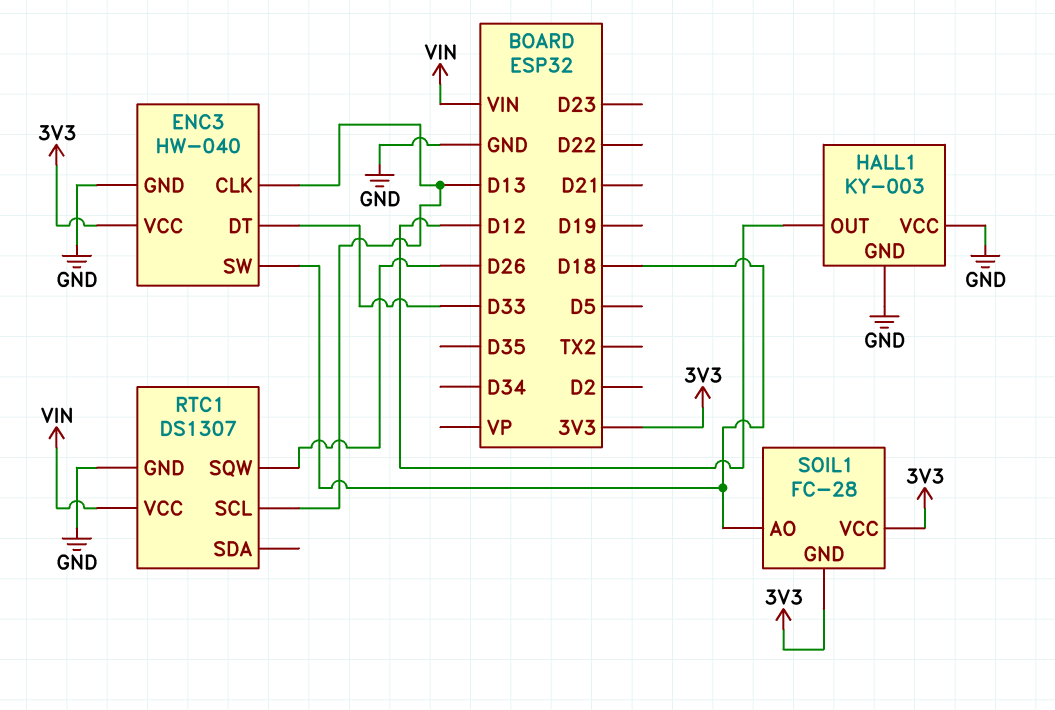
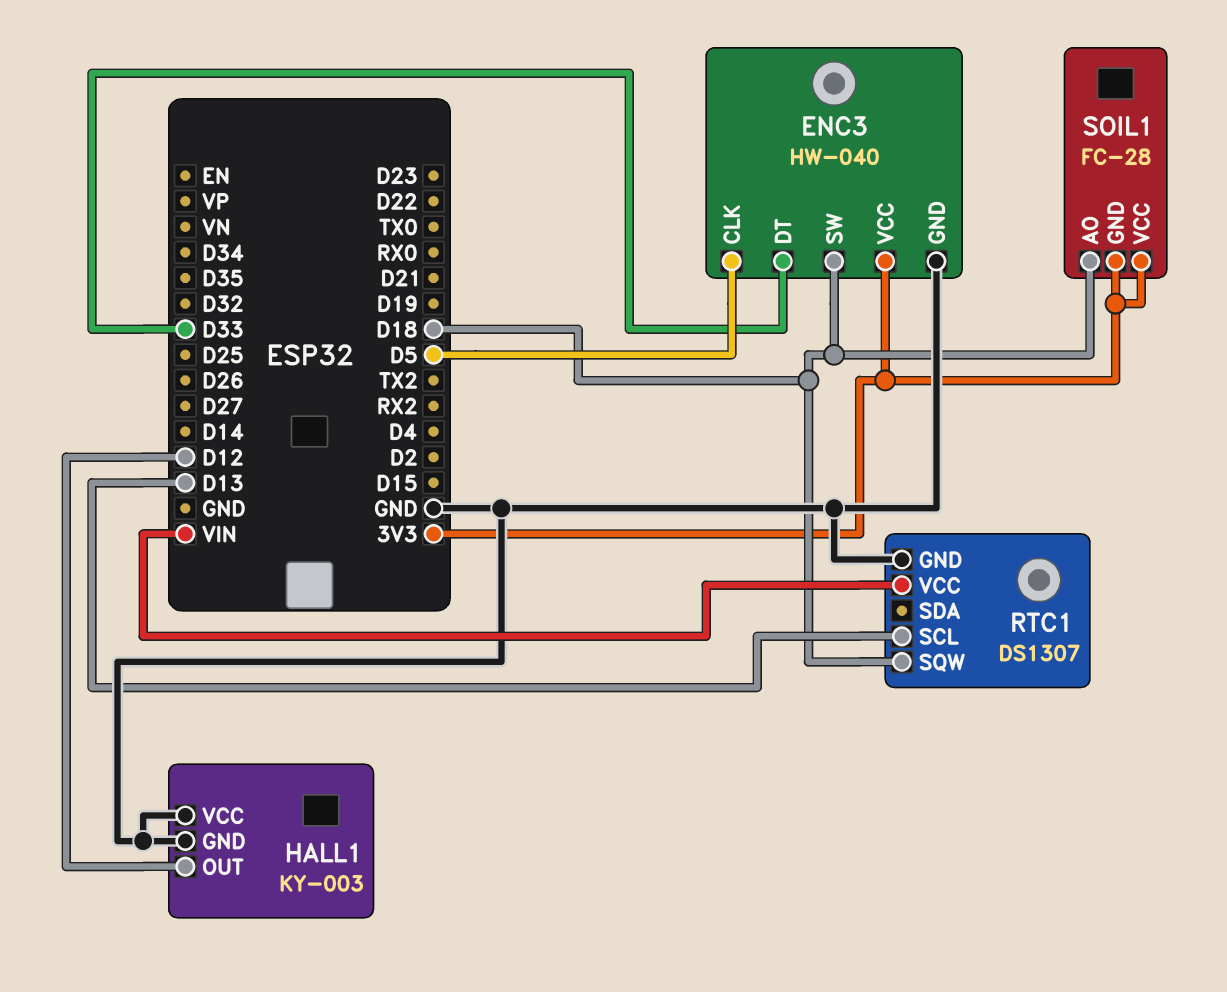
ENC3 pin CLK: D13 -> D5
RTC1 pin SQW: D26 -> D18

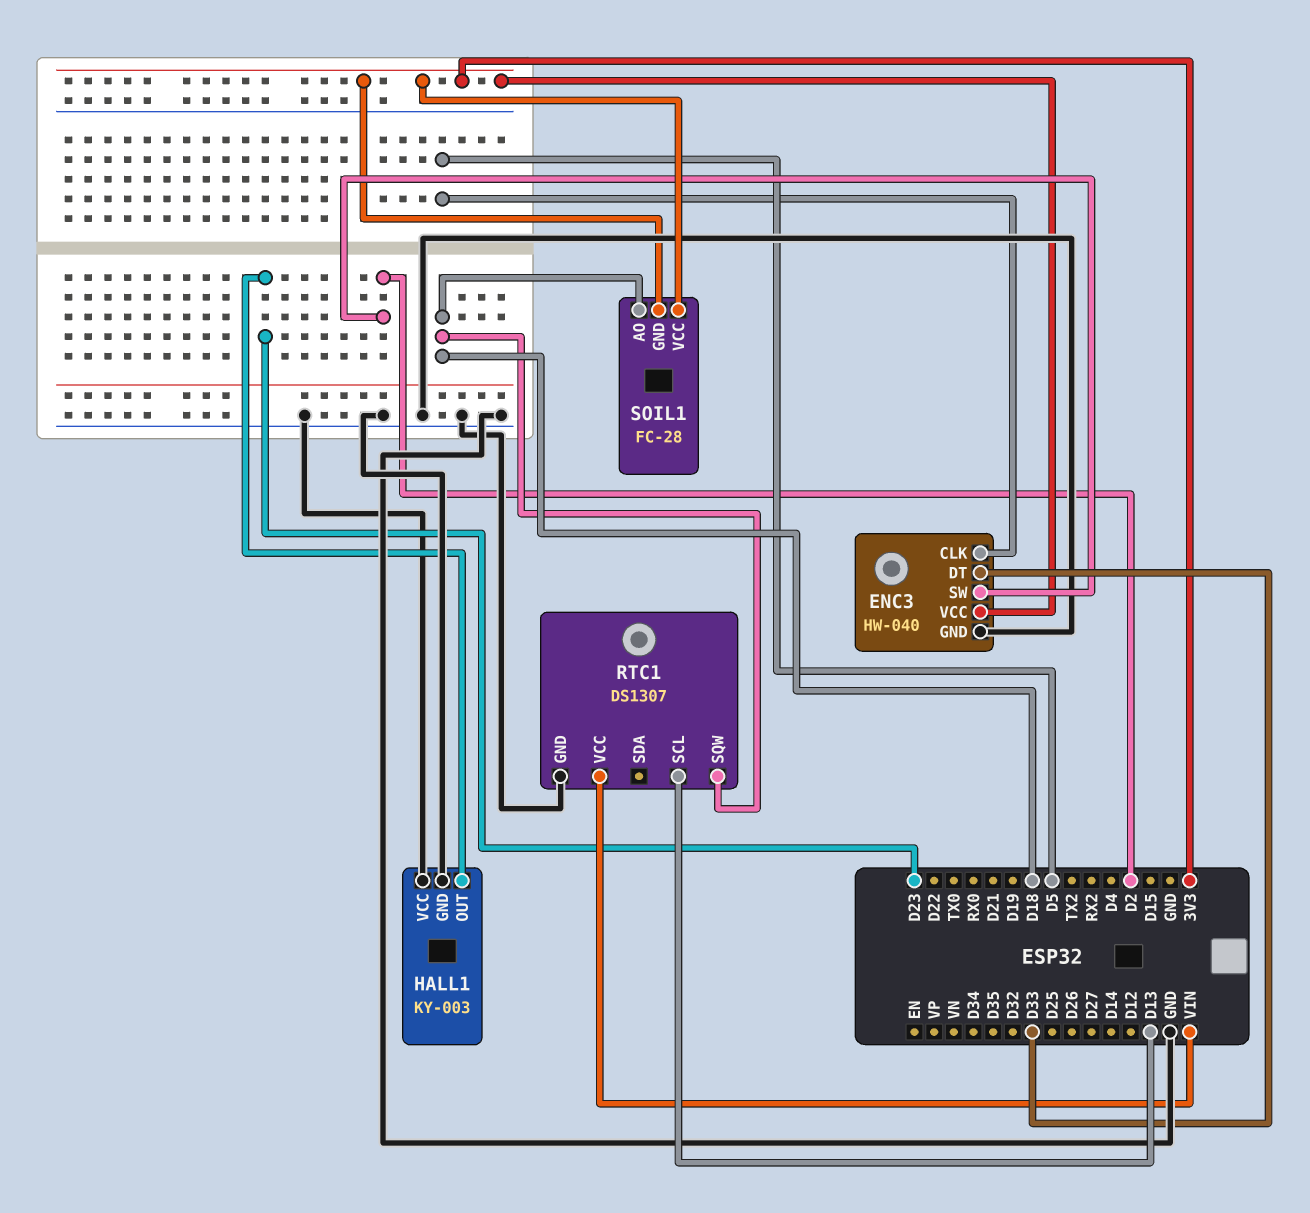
ENC3 pin SW: D18 -> D2
HALL1 pin OUT: D12 -> D23

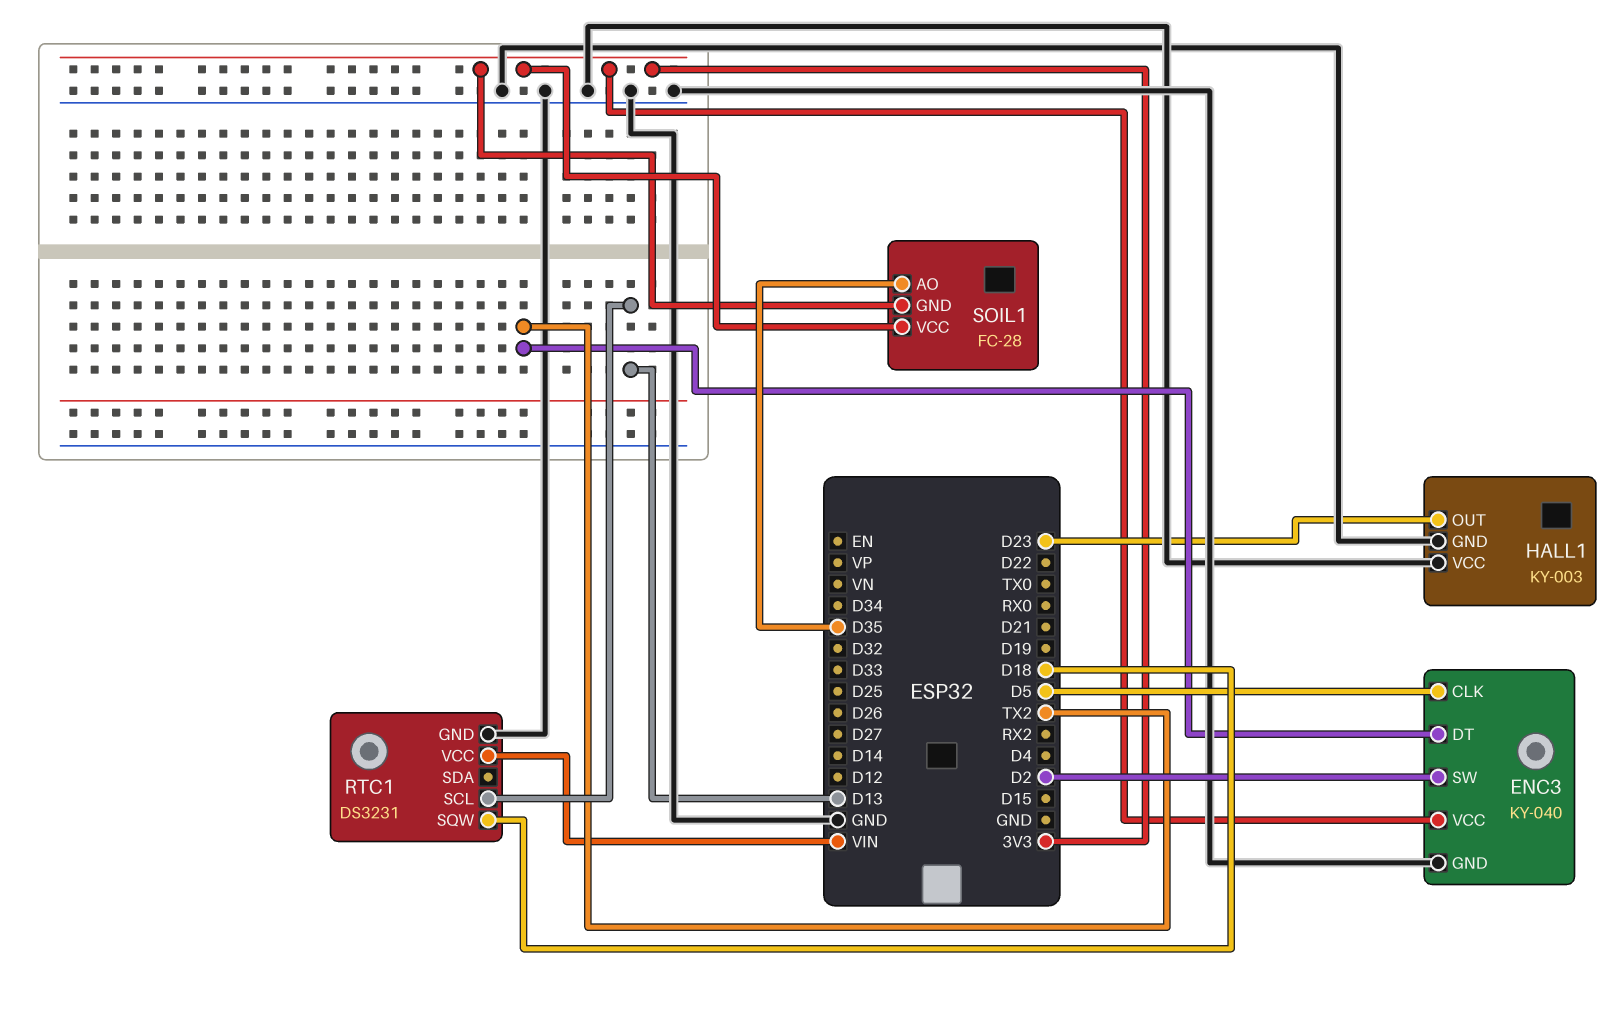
ENC3: HW-040 -> KY-040
ENC3 pin DT: D33 -> TX2
RTC1: DS1307 -> DS3231
SOIL1 pin AO: D18 -> D35

